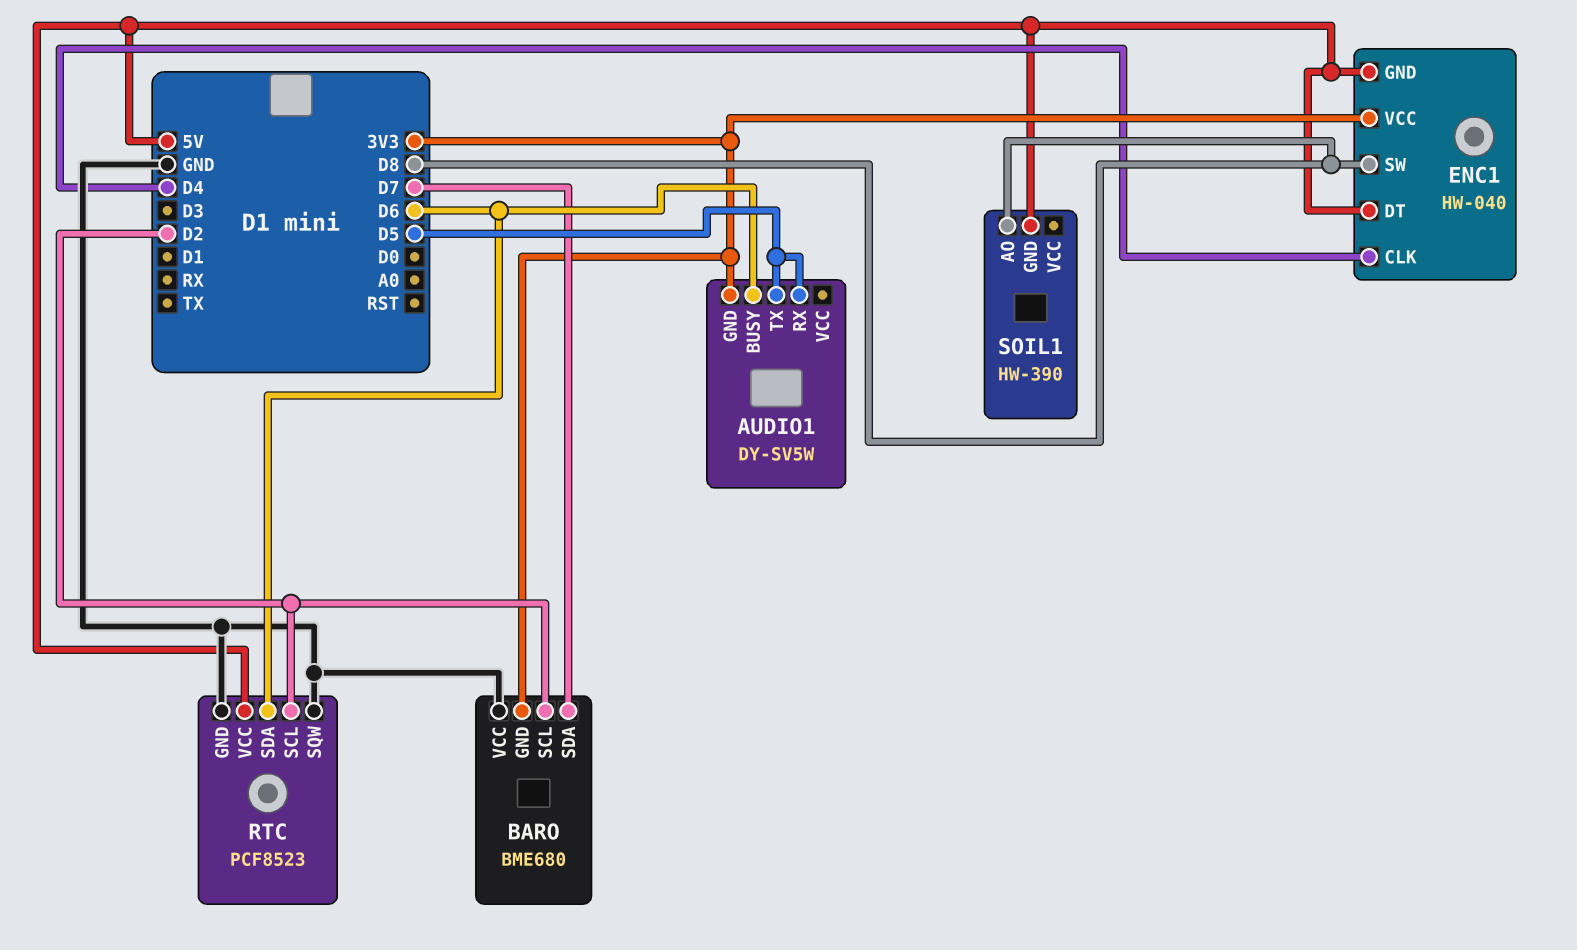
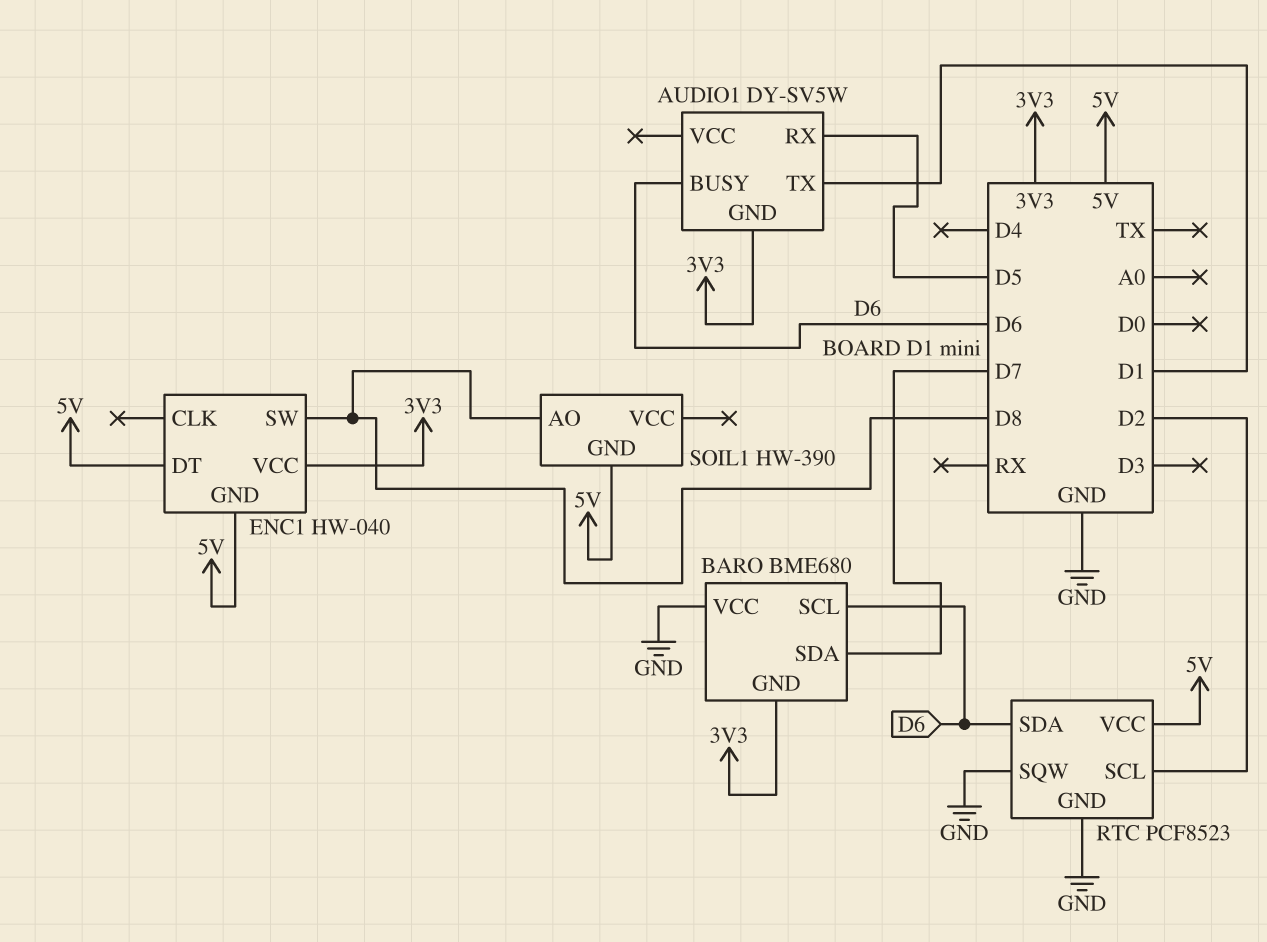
AUDIO1 pin TX: D5 -> D1
BARO pin SCL: D2 -> D6
ENC1 pin CLK: D4 -> none

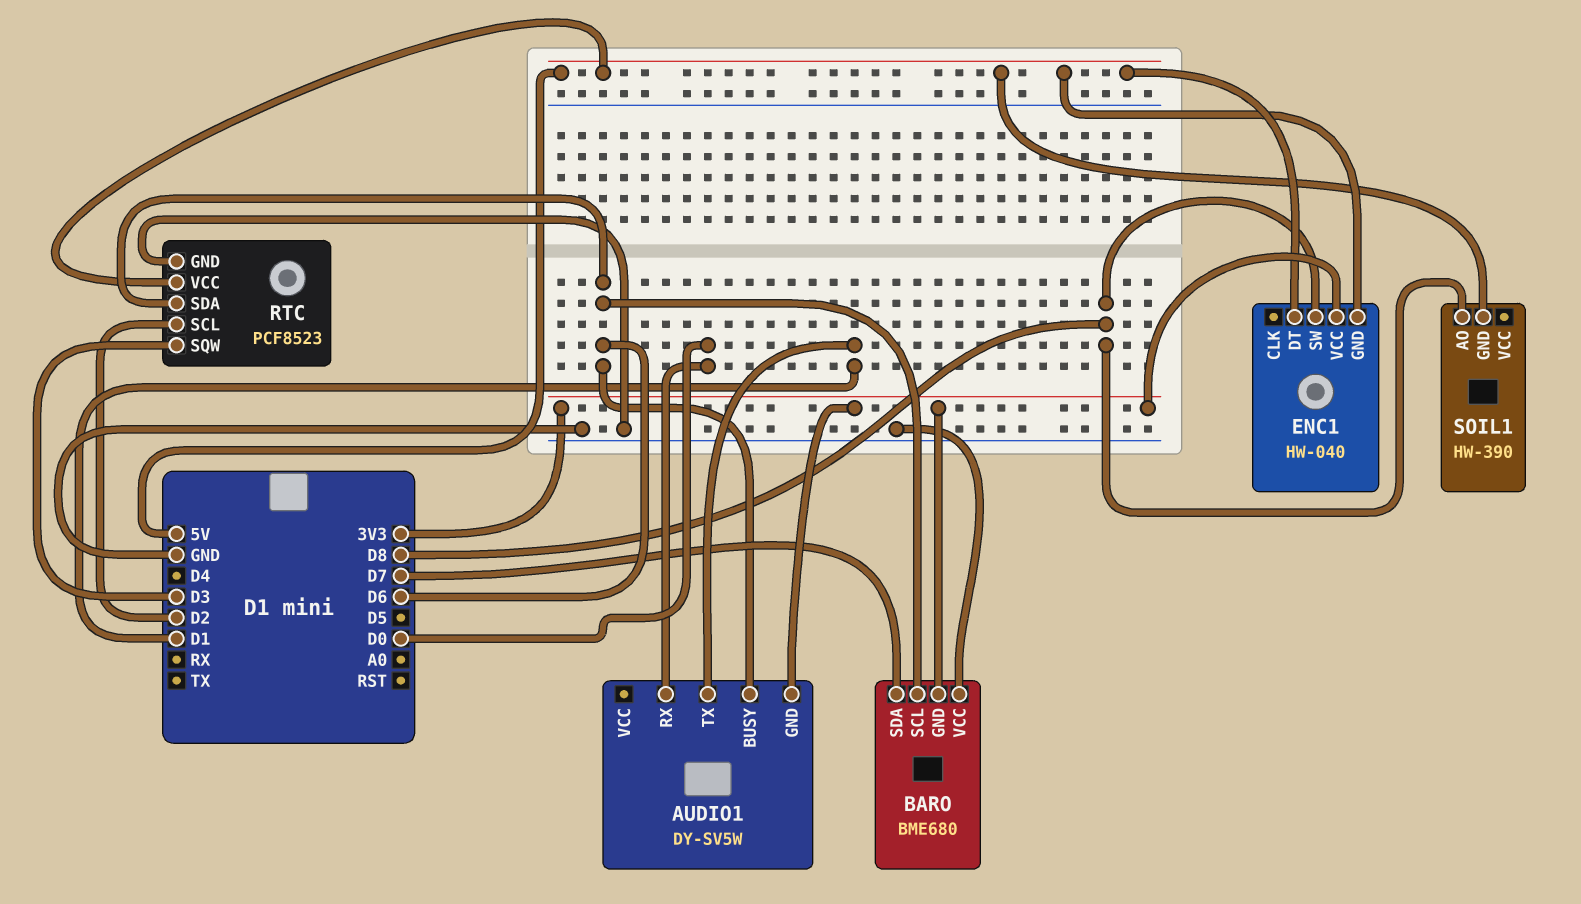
AUDIO1 pin RX: D5 -> D0
RTC pin SQW: GND -> D3

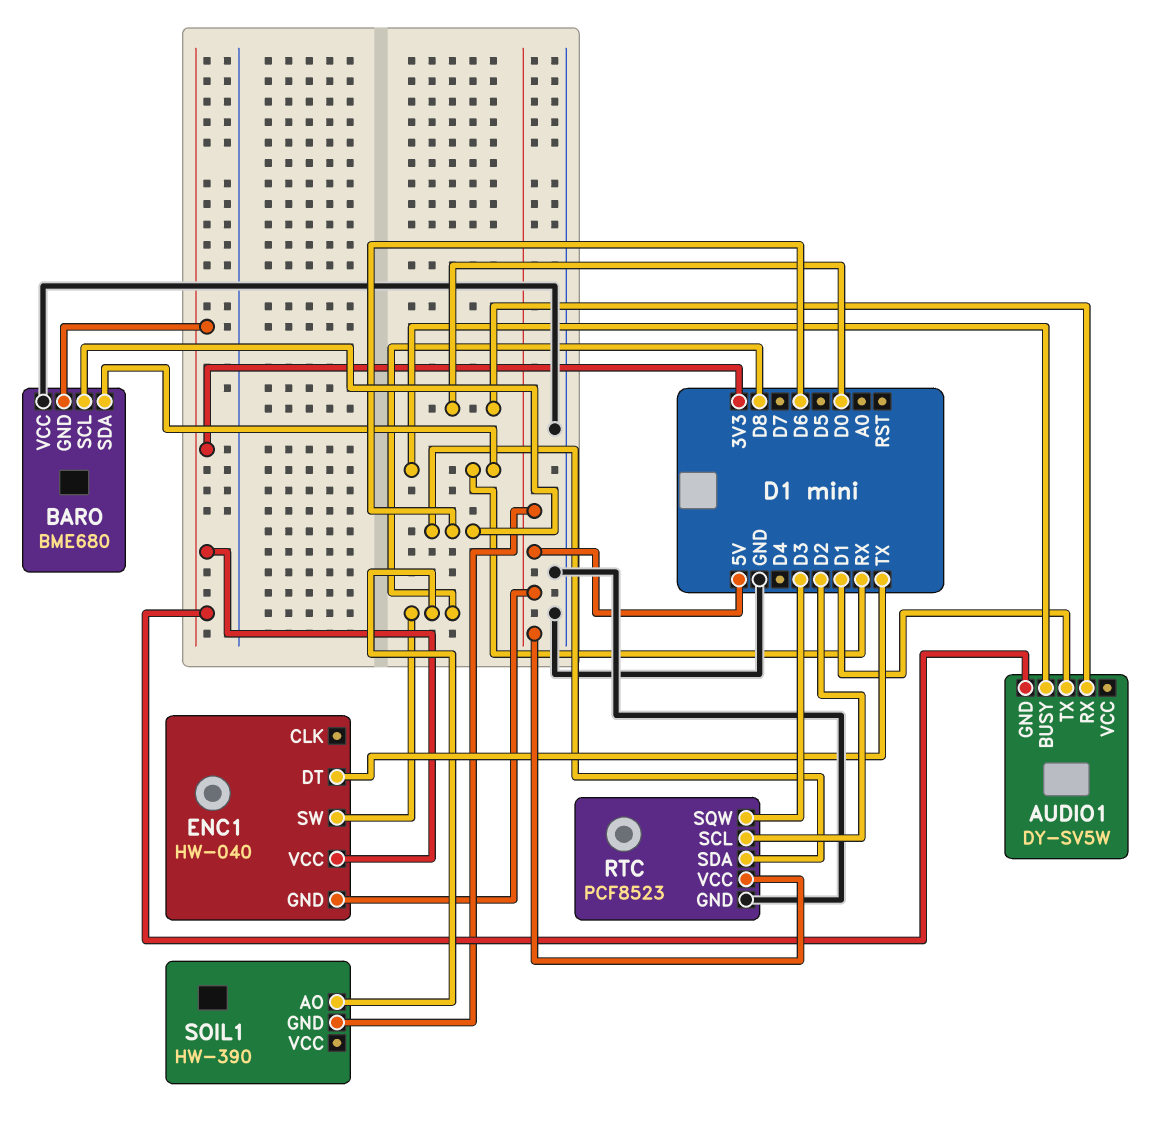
AUDIO1 pin BUSY: D6 -> RX
BARO pin SDA: D7 -> RX
ENC1 pin DT: 5V -> TX

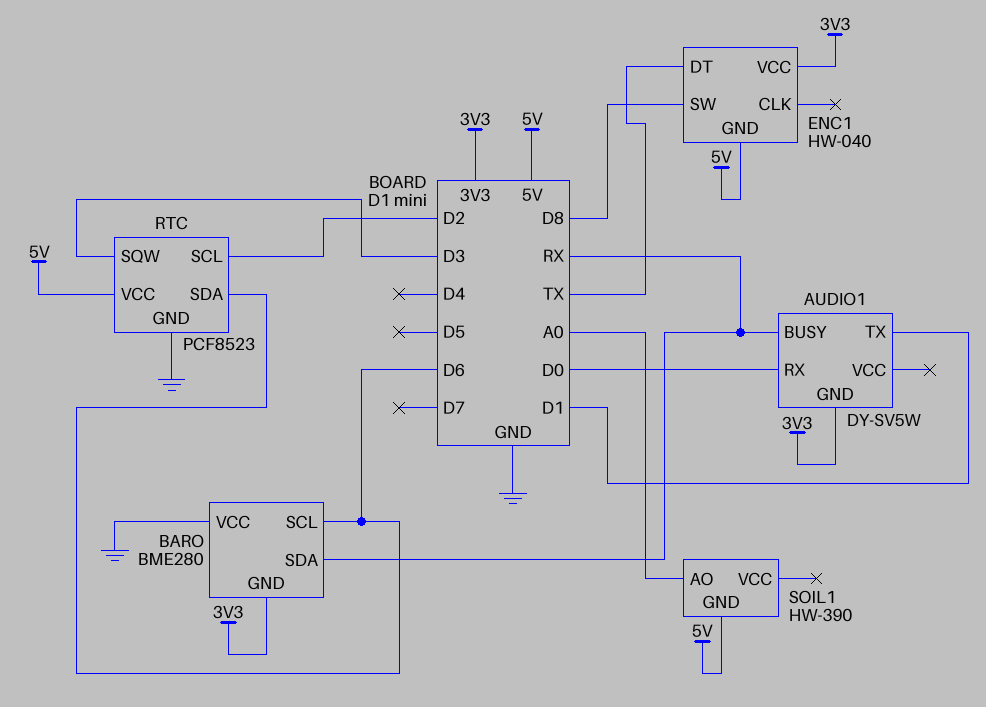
BARO: BME680 -> BME280
SOIL1 pin AO: D8 -> A0

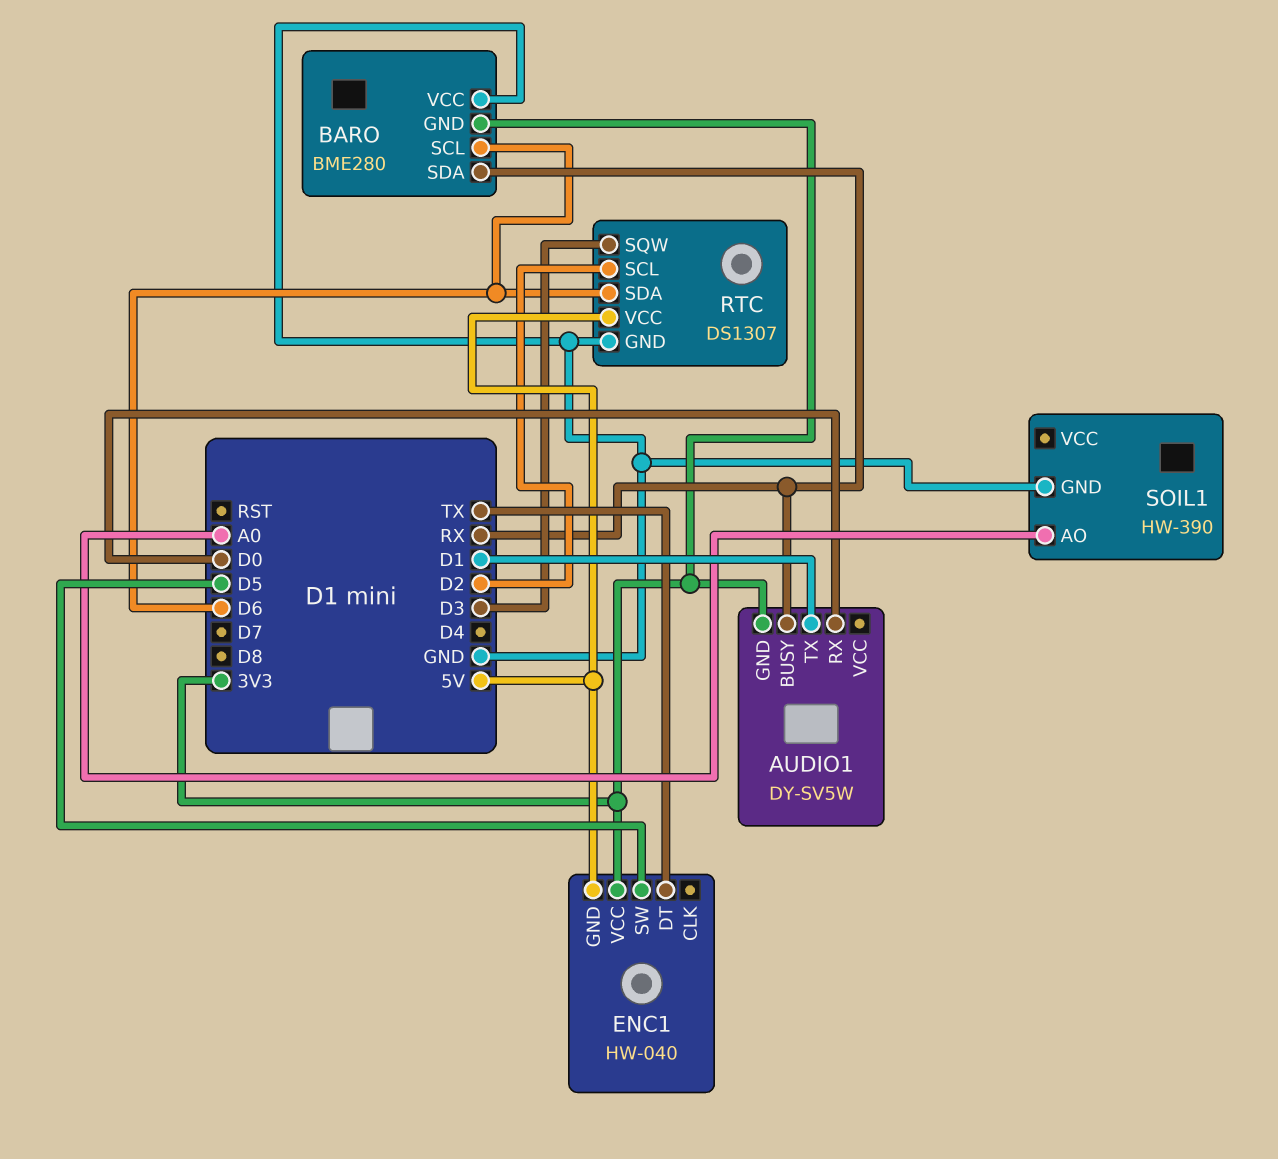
ENC1 pin SW: D8 -> D5
RTC: PCF8523 -> DS1307
SOIL1 pin GND: 5V -> GND

